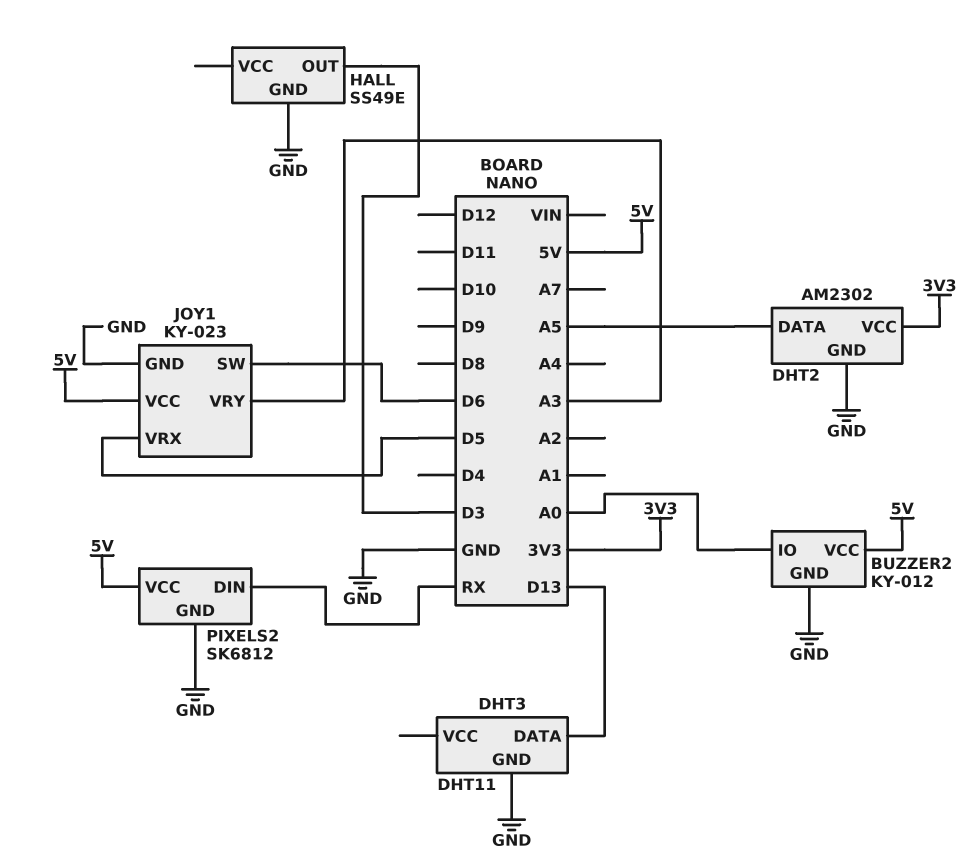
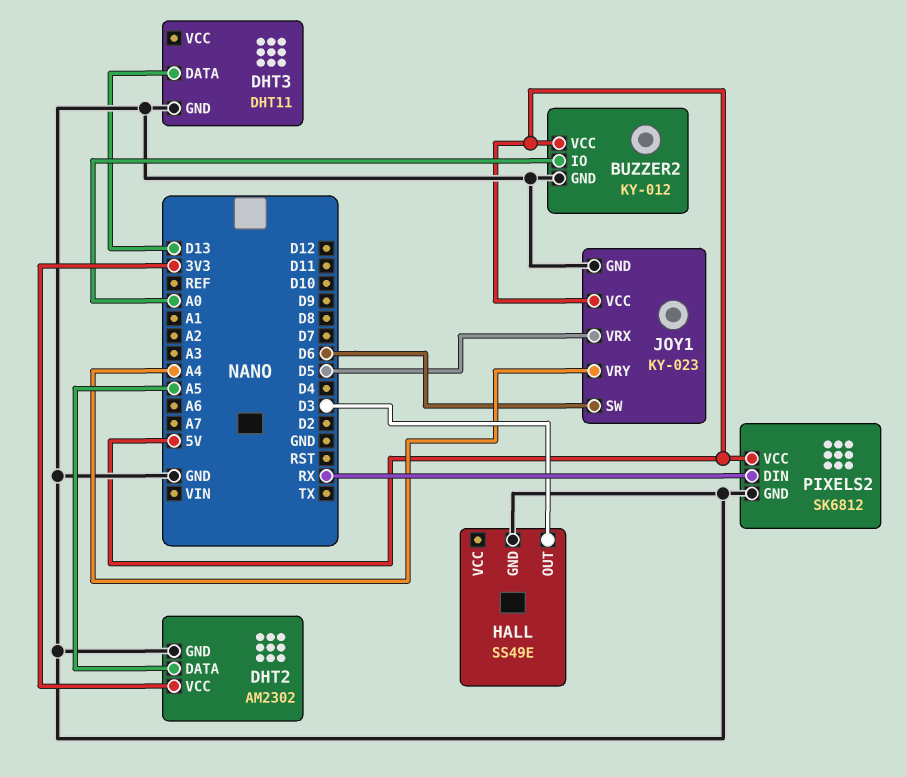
JOY1 pin VRY: A3 -> A4

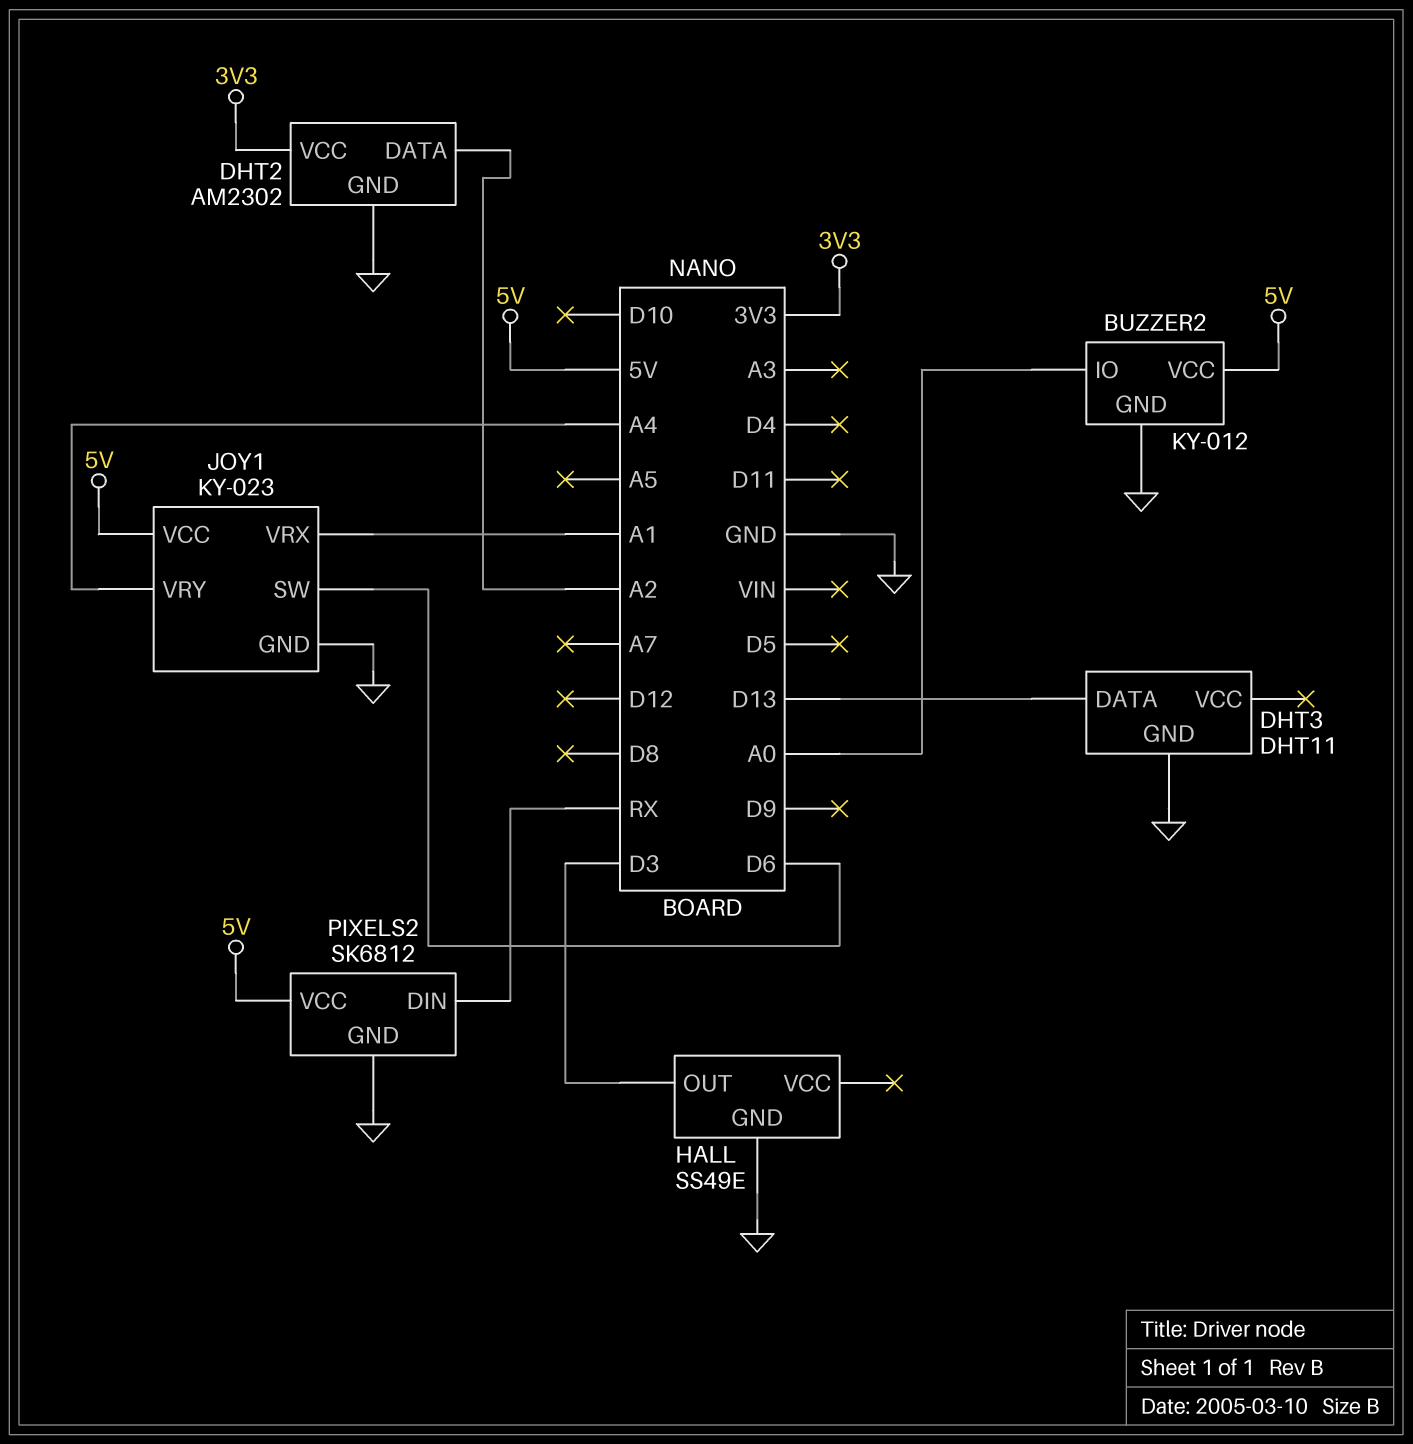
DHT2 pin DATA: A5 -> A2
JOY1 pin VRX: D5 -> A1

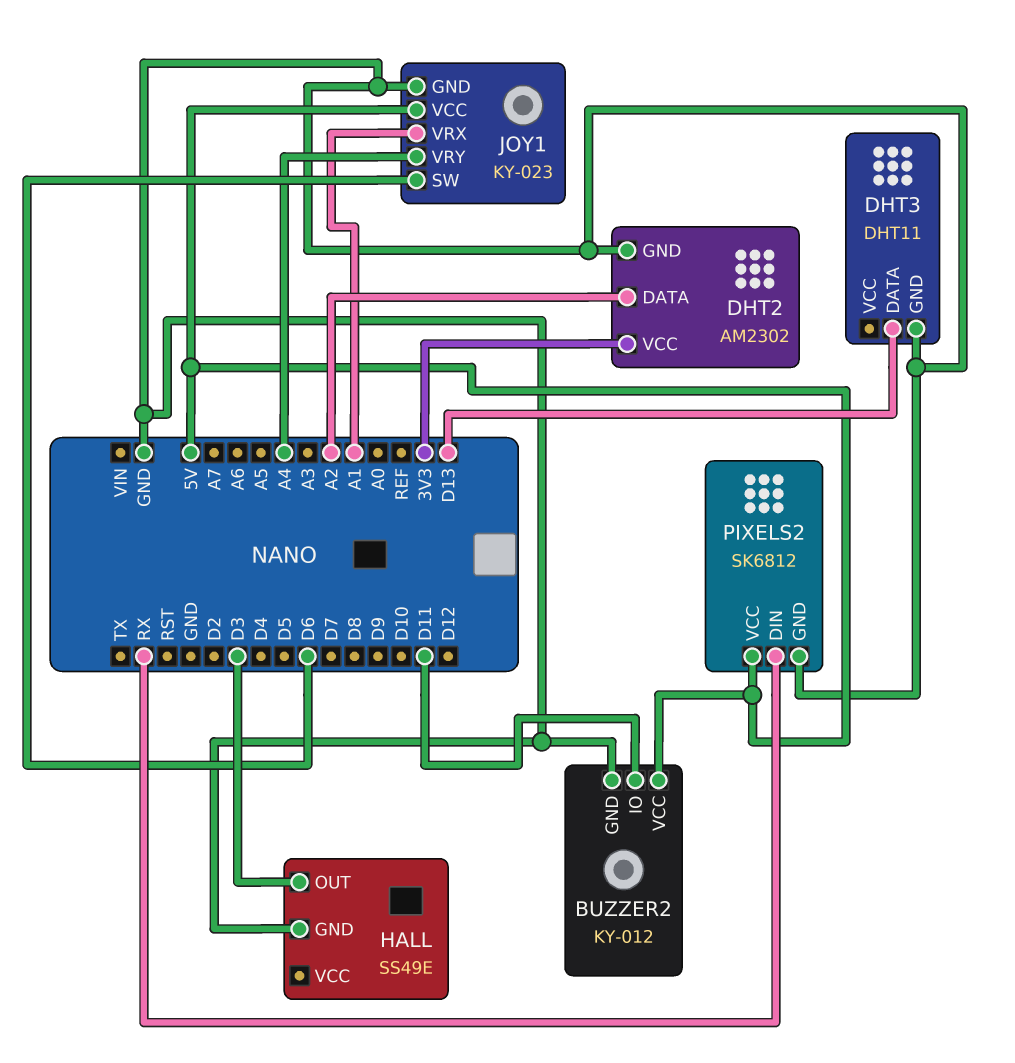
BUZZER2 pin IO: A0 -> D11

